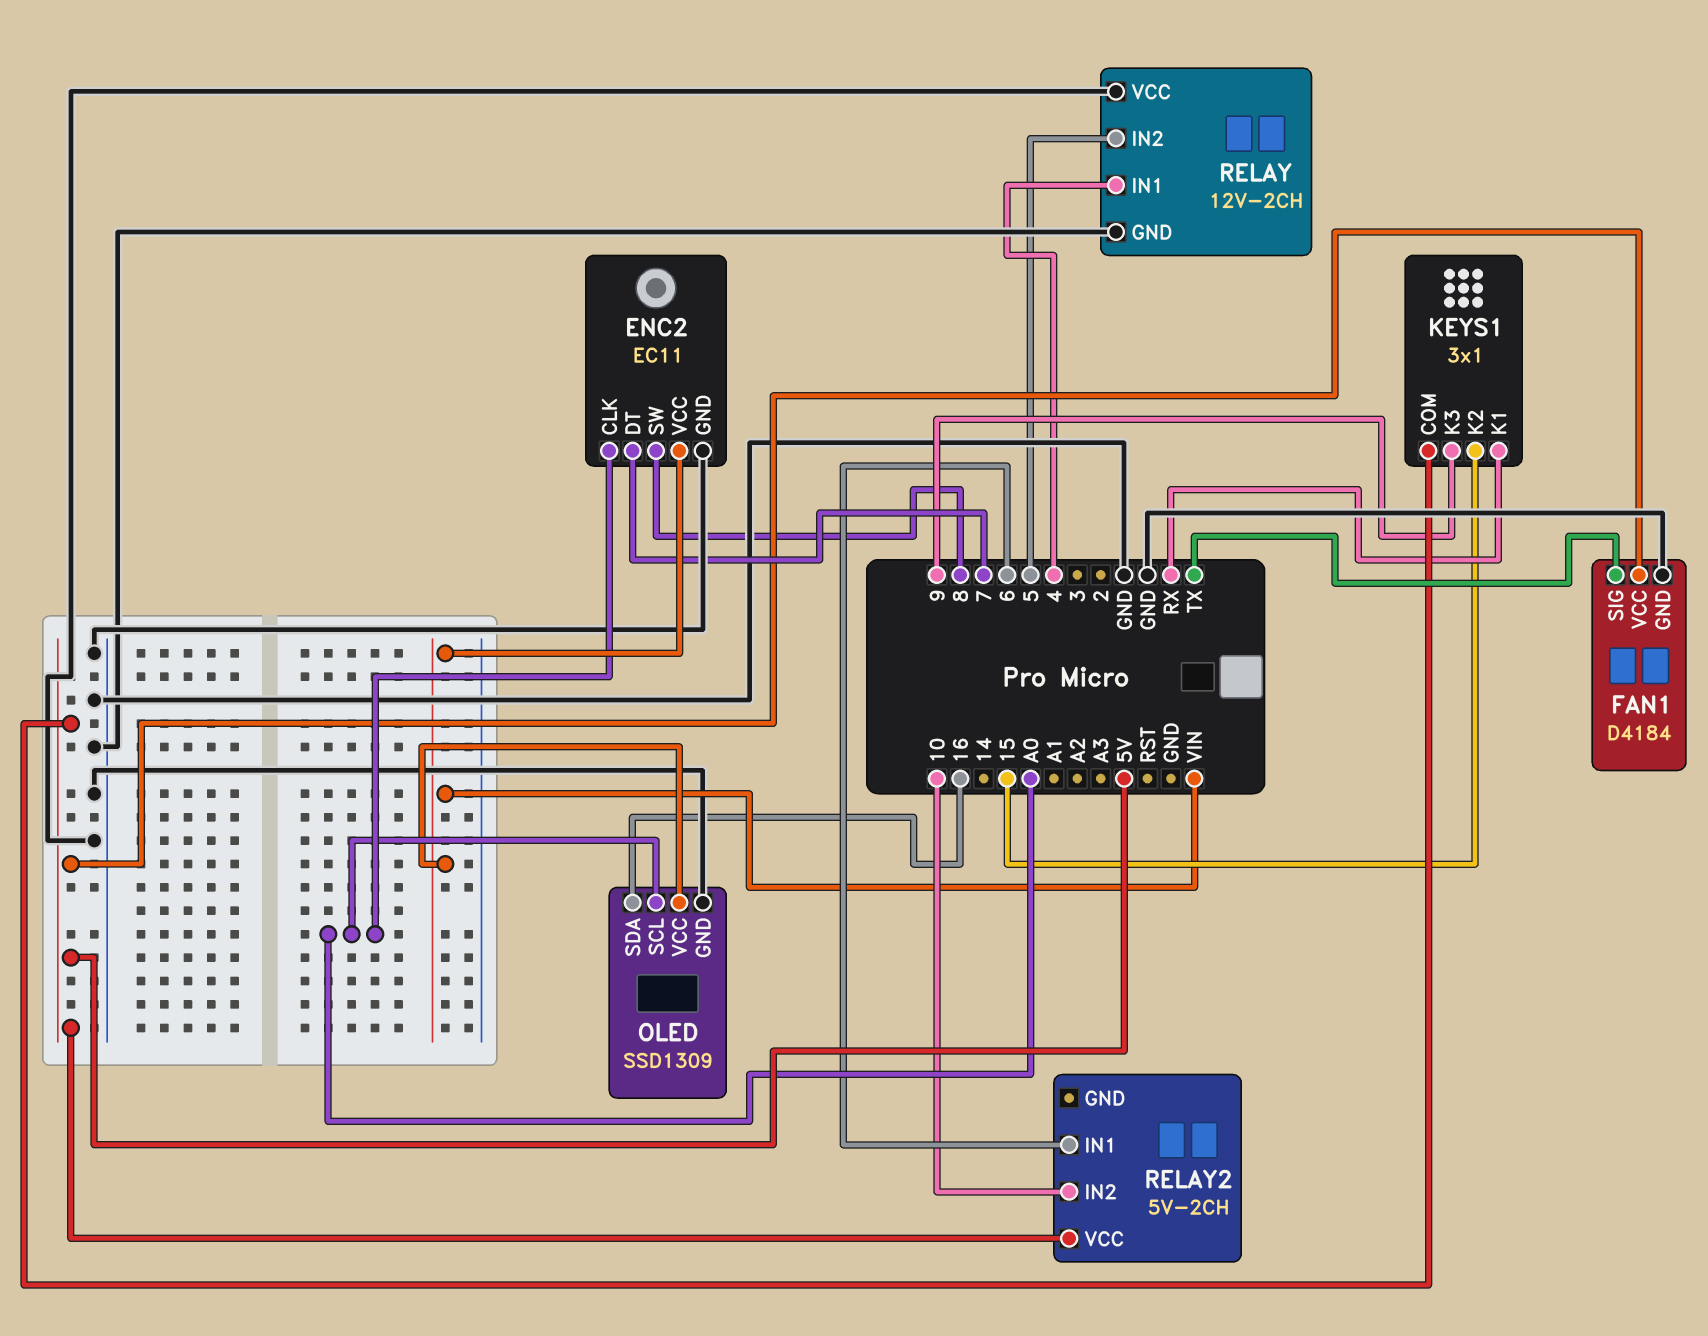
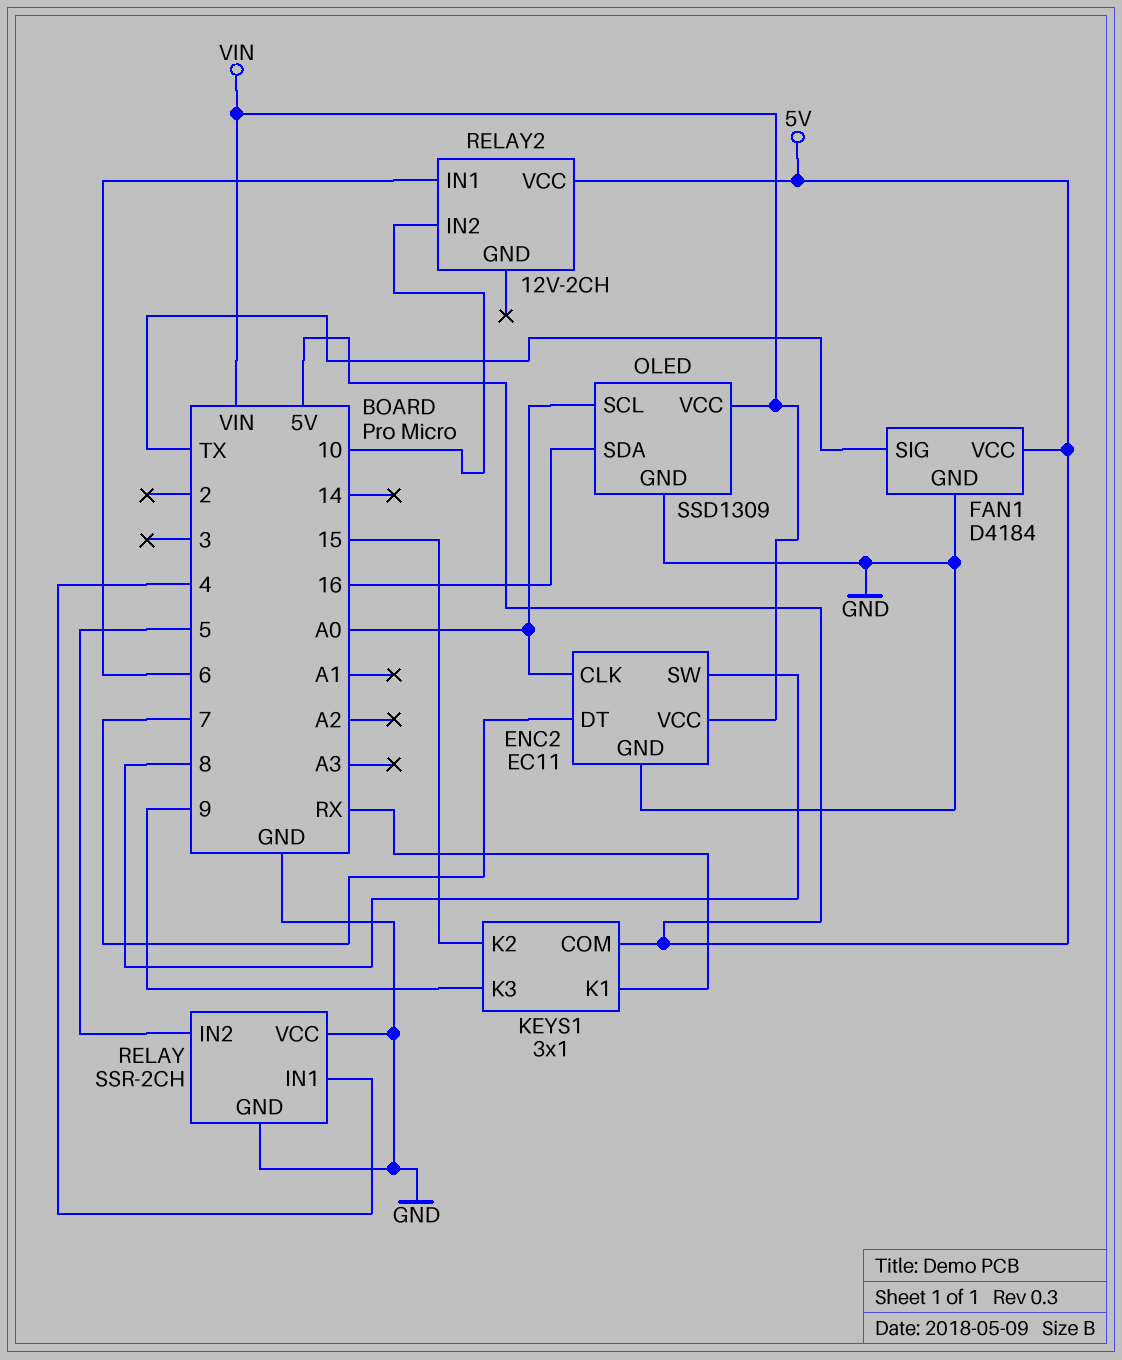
RELAY: 12V-2CH -> SSR-2CH
RELAY2: 5V-2CH -> 12V-2CH

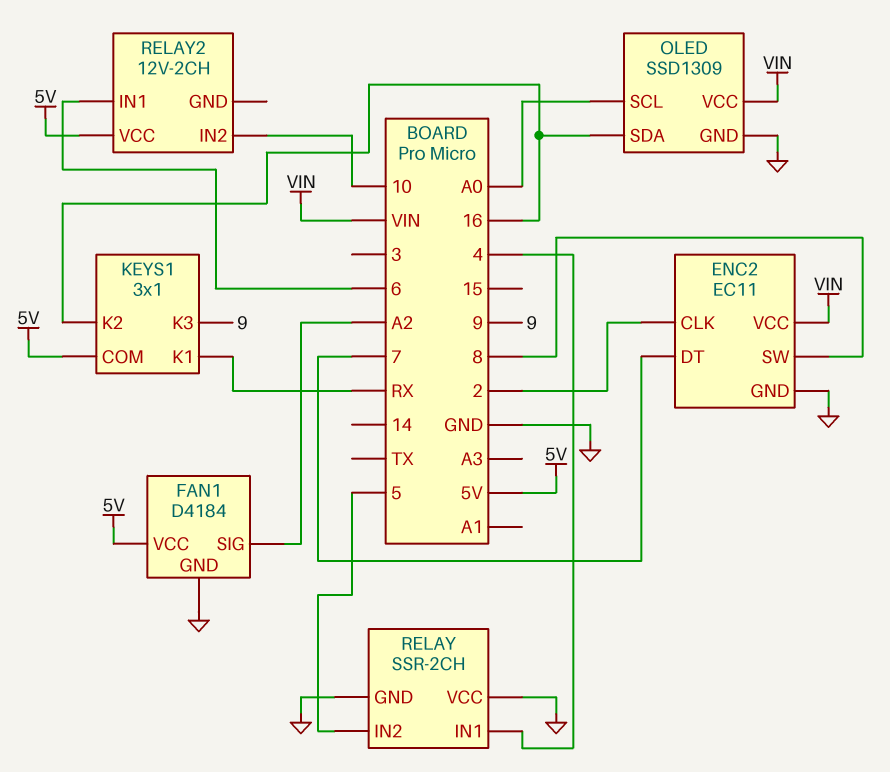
ENC2 pin CLK: A0 -> 2
FAN1 pin SIG: TX -> A2
KEYS1 pin K2: 15 -> 16

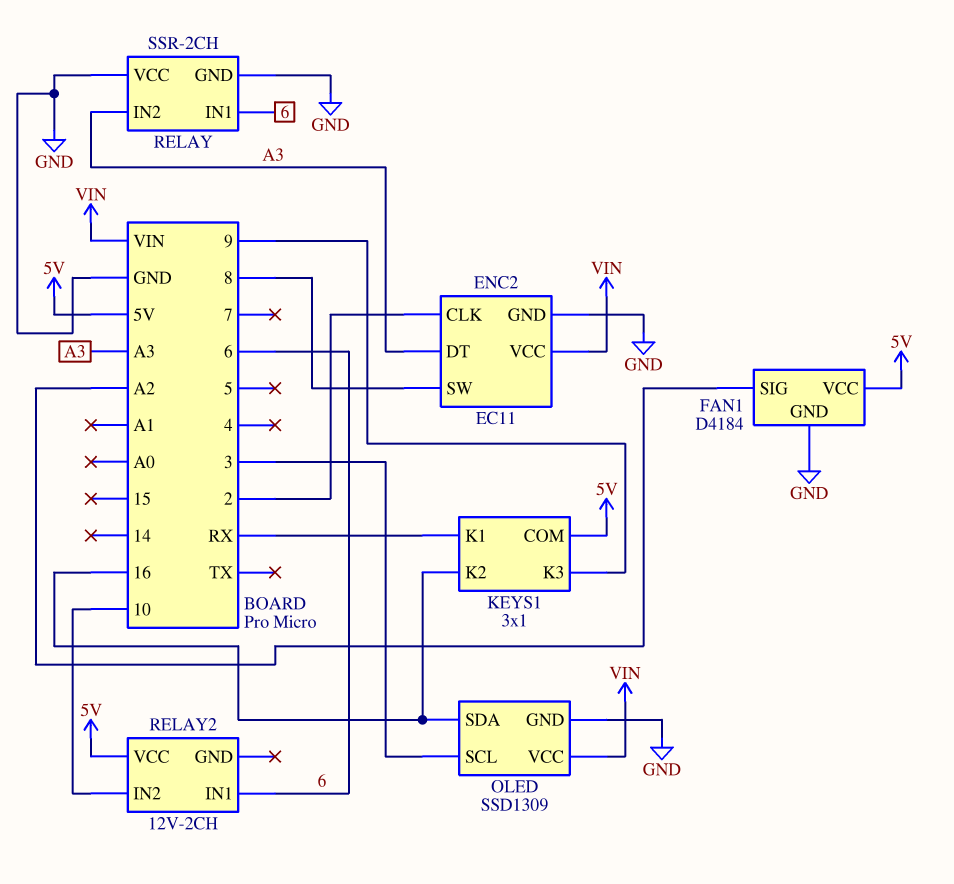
ENC2 pin DT: 7 -> A3
OLED pin SCL: A0 -> 3
RELAY pin IN1: 4 -> 6
RELAY pin IN2: 5 -> A3

